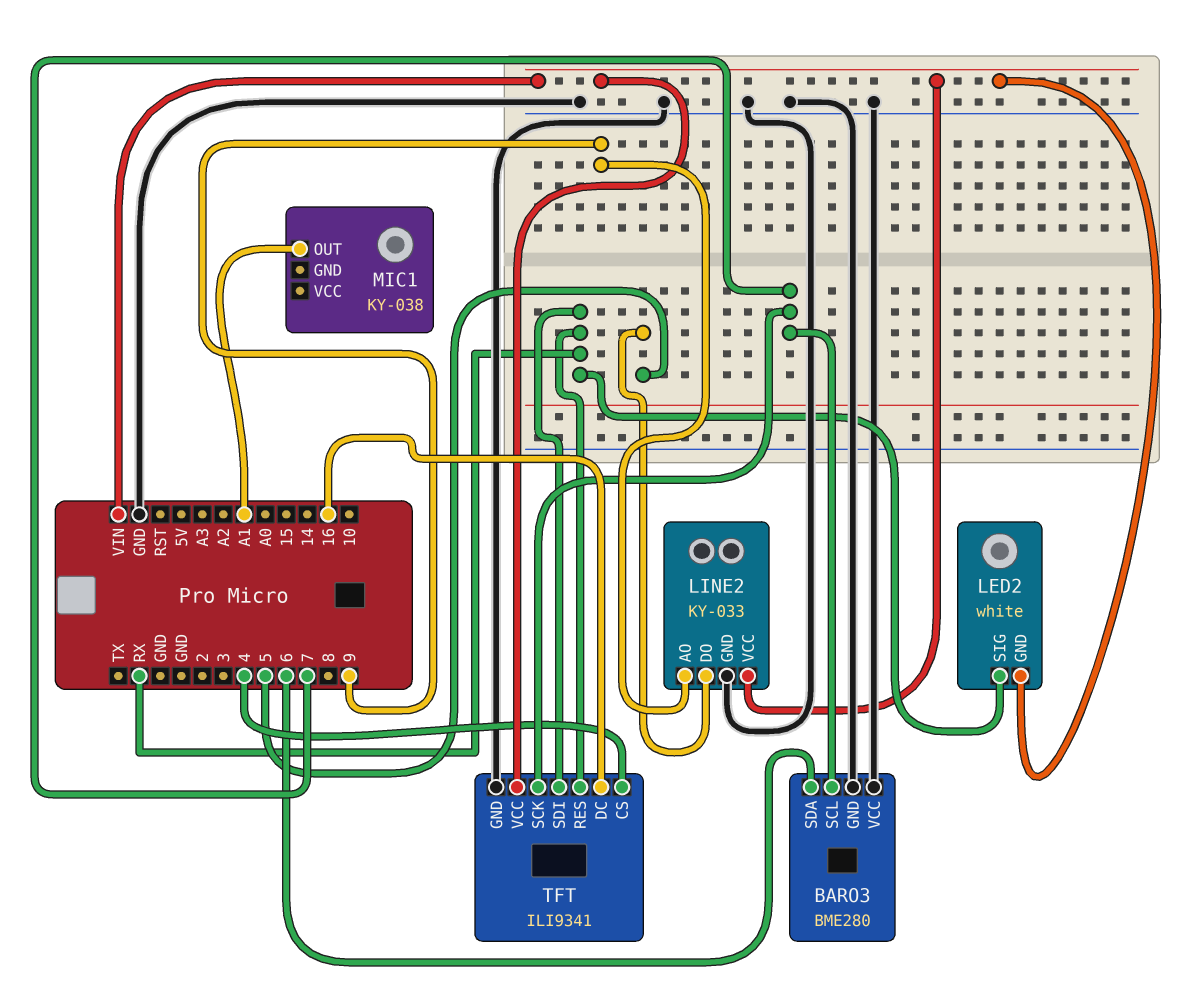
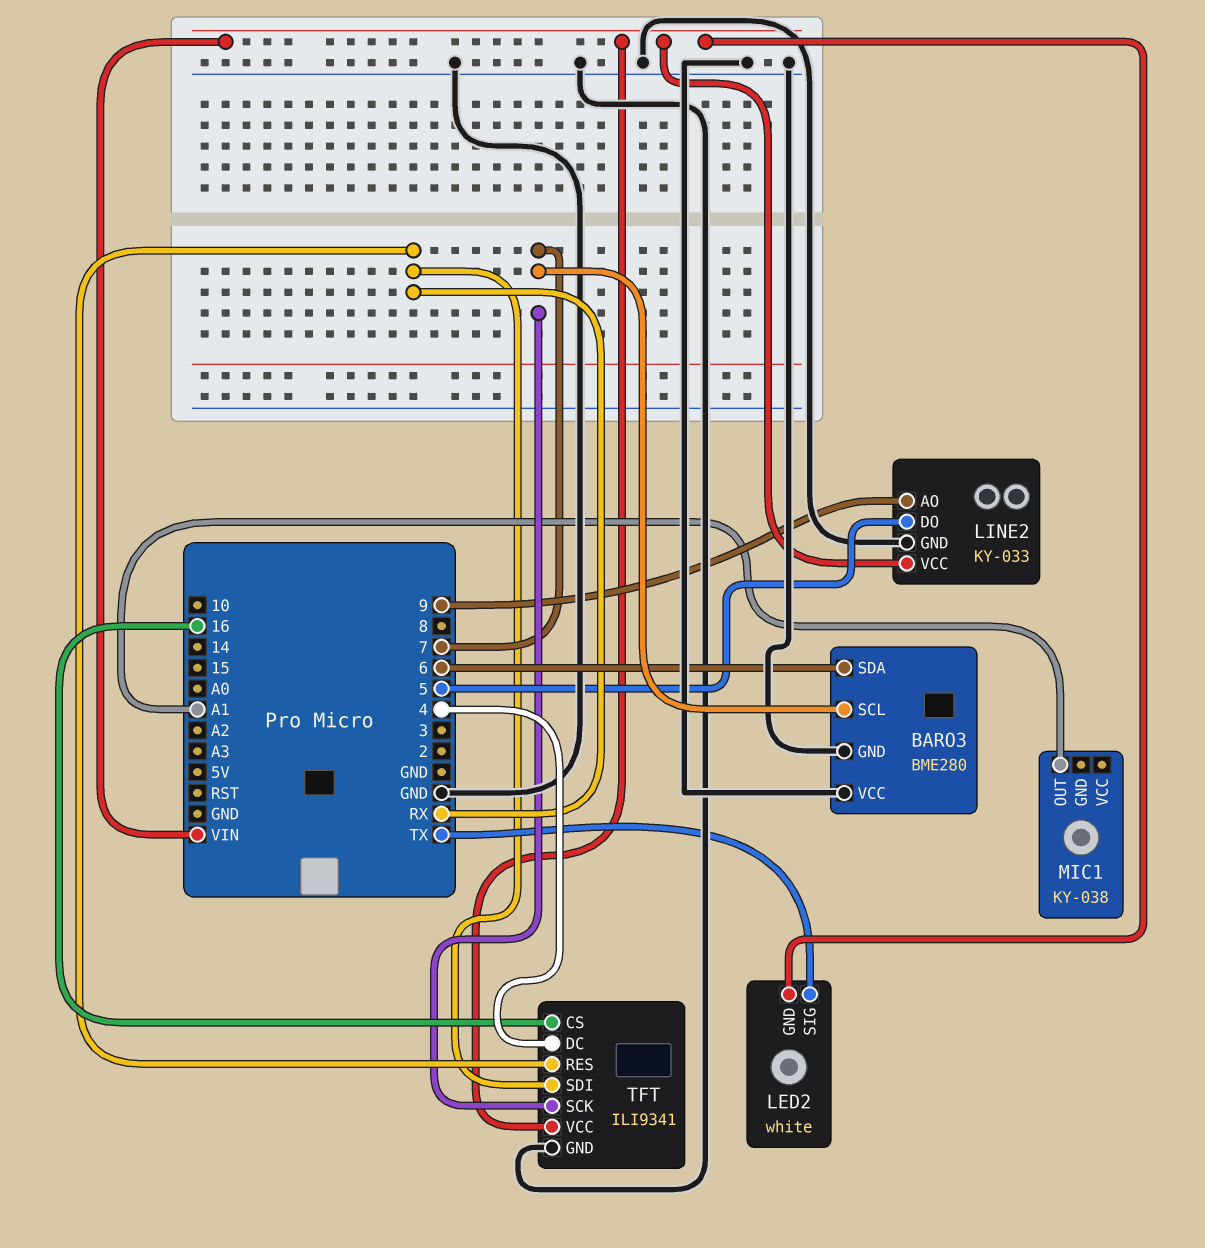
LED2 pin SIG: RX -> TX
TFT pin CS: 4 -> 16
TFT pin DC: 16 -> 4

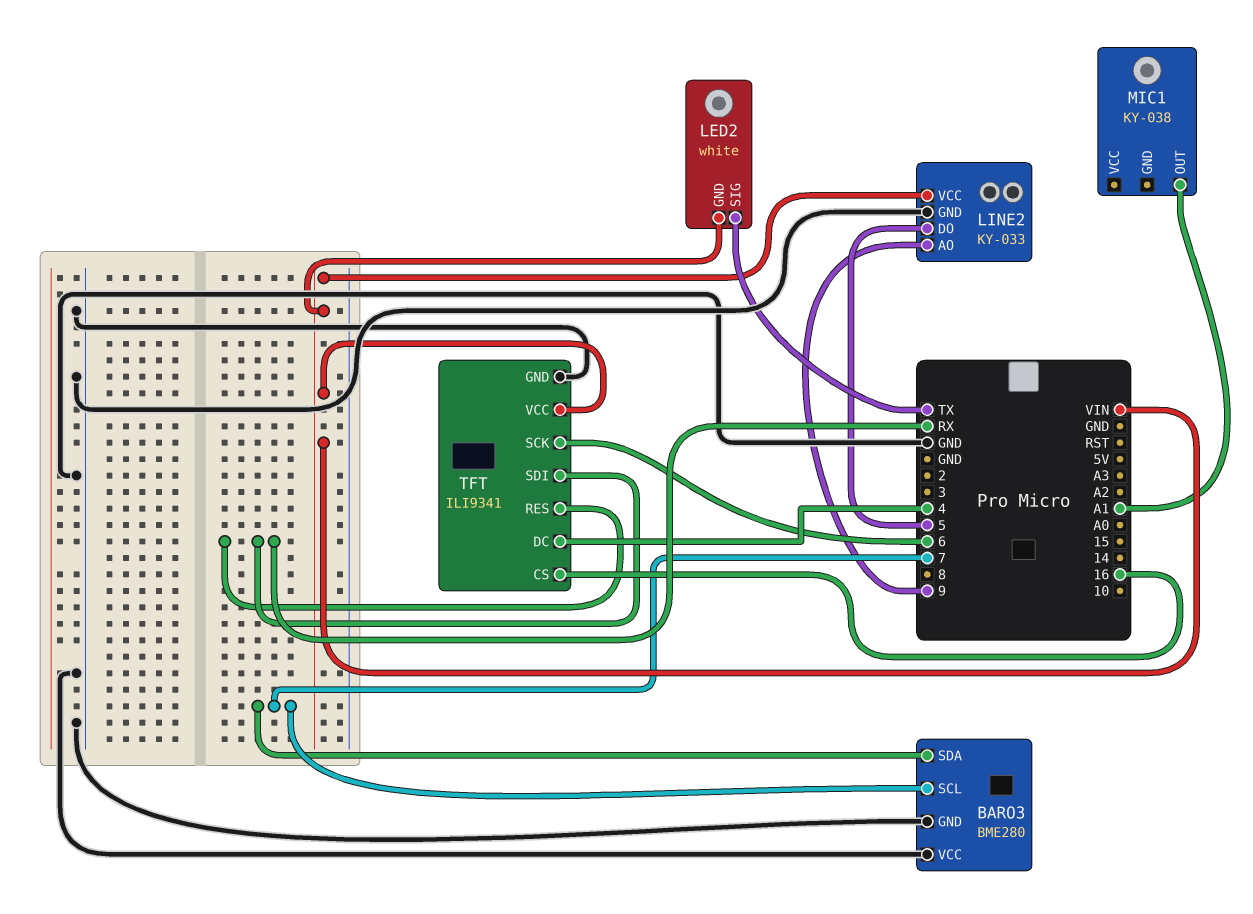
BARO3 pin SDA: 6 -> 7
TFT pin SCK: 7 -> 6

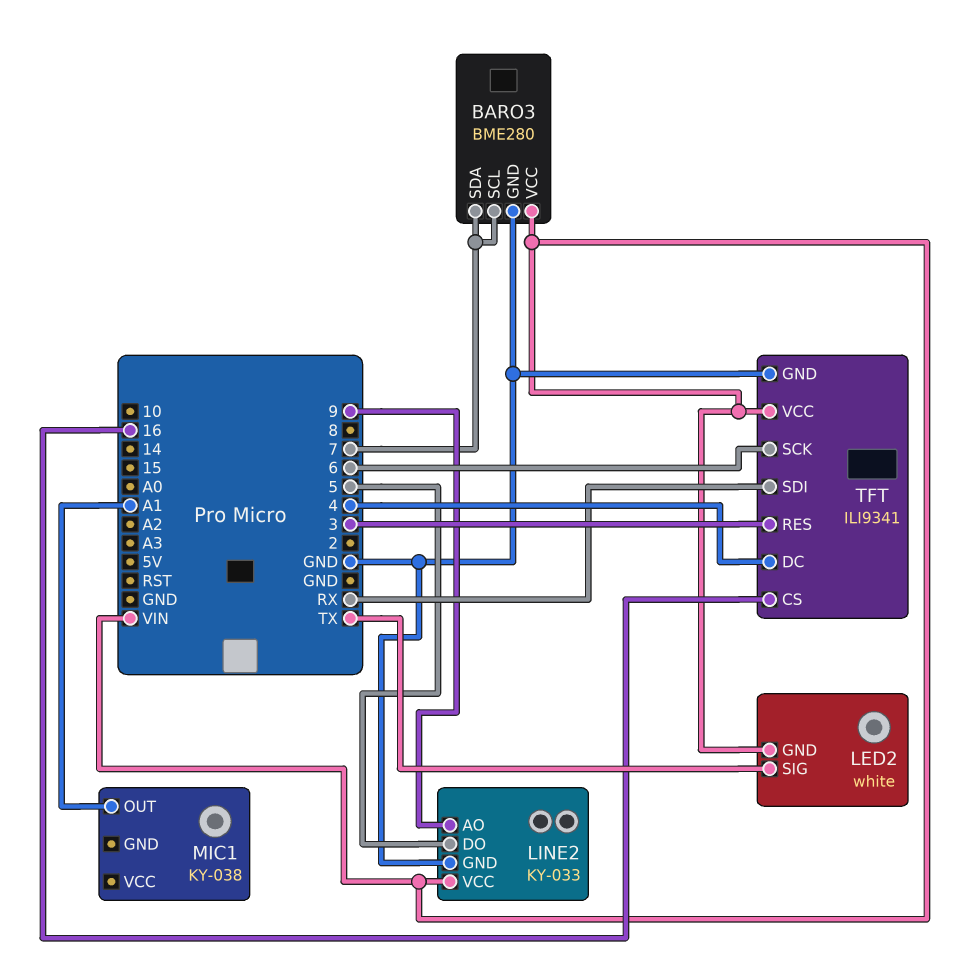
BARO3 pin VCC: GND -> VIN
TFT pin RES: RX -> 3

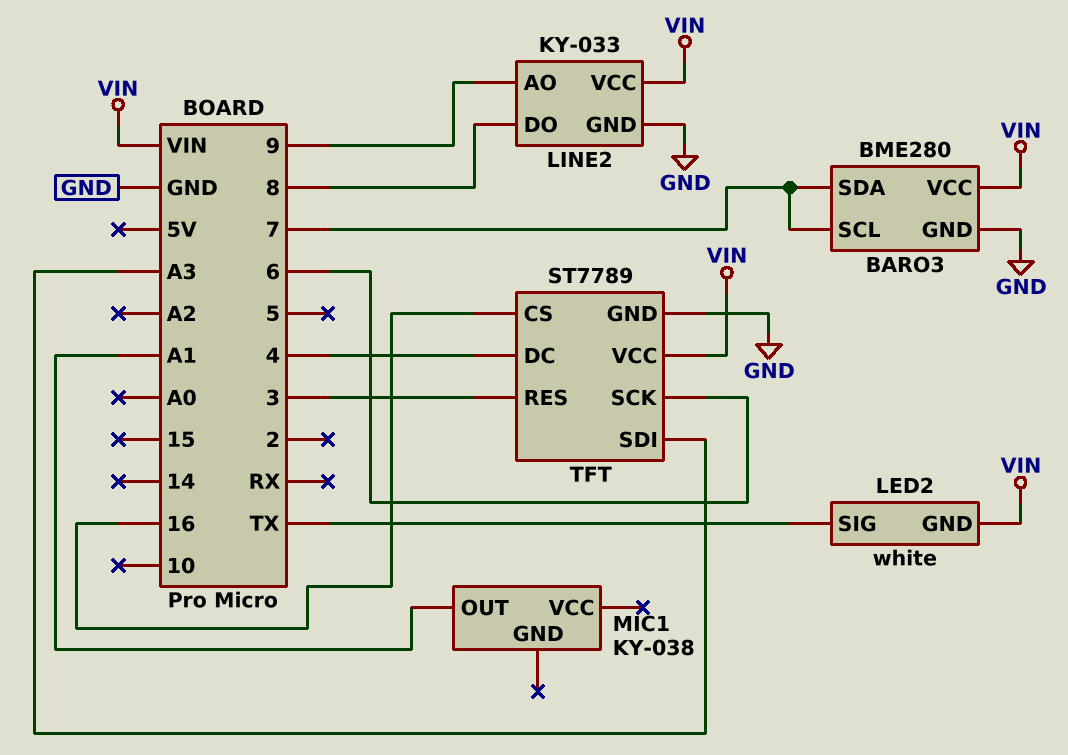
LINE2 pin DO: 5 -> 8
TFT: ILI9341 -> ST7789
TFT pin SDI: RX -> A3

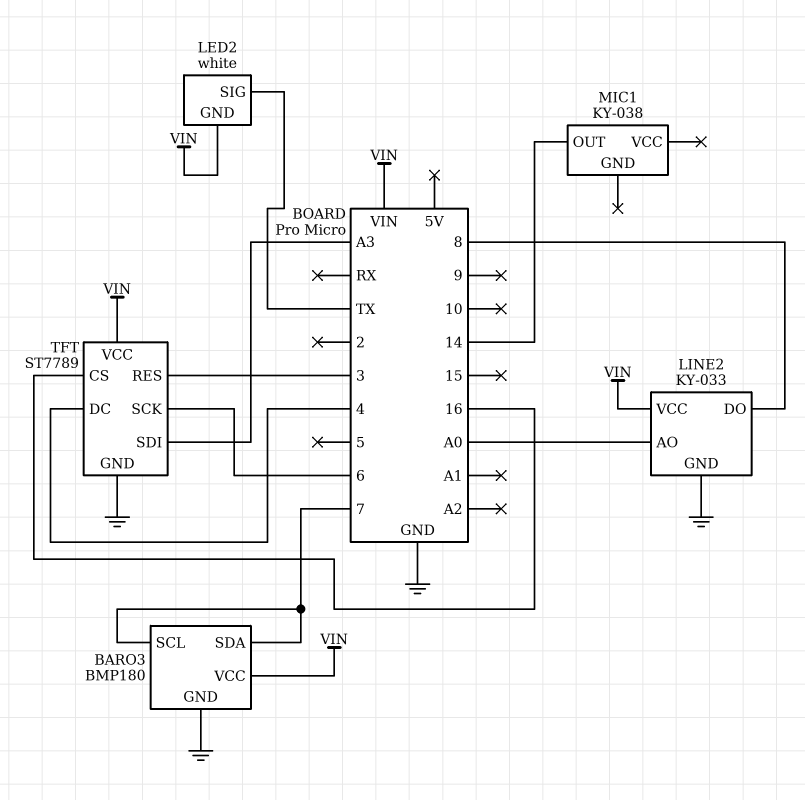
BARO3: BME280 -> BMP180
LINE2 pin AO: 9 -> A0
MIC1 pin OUT: A1 -> 14

